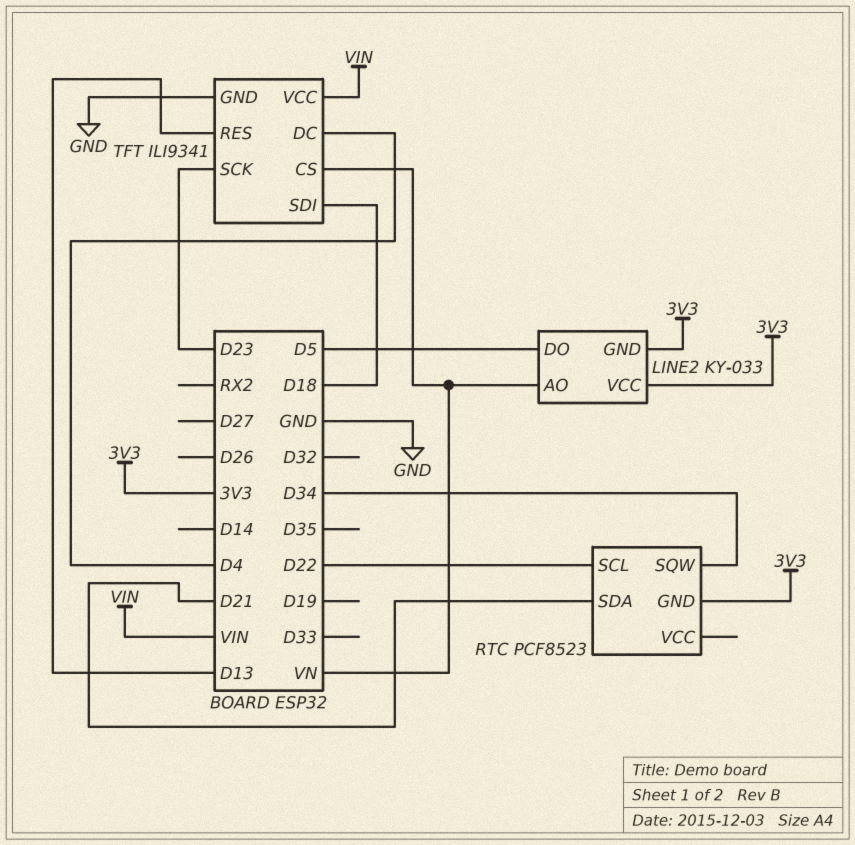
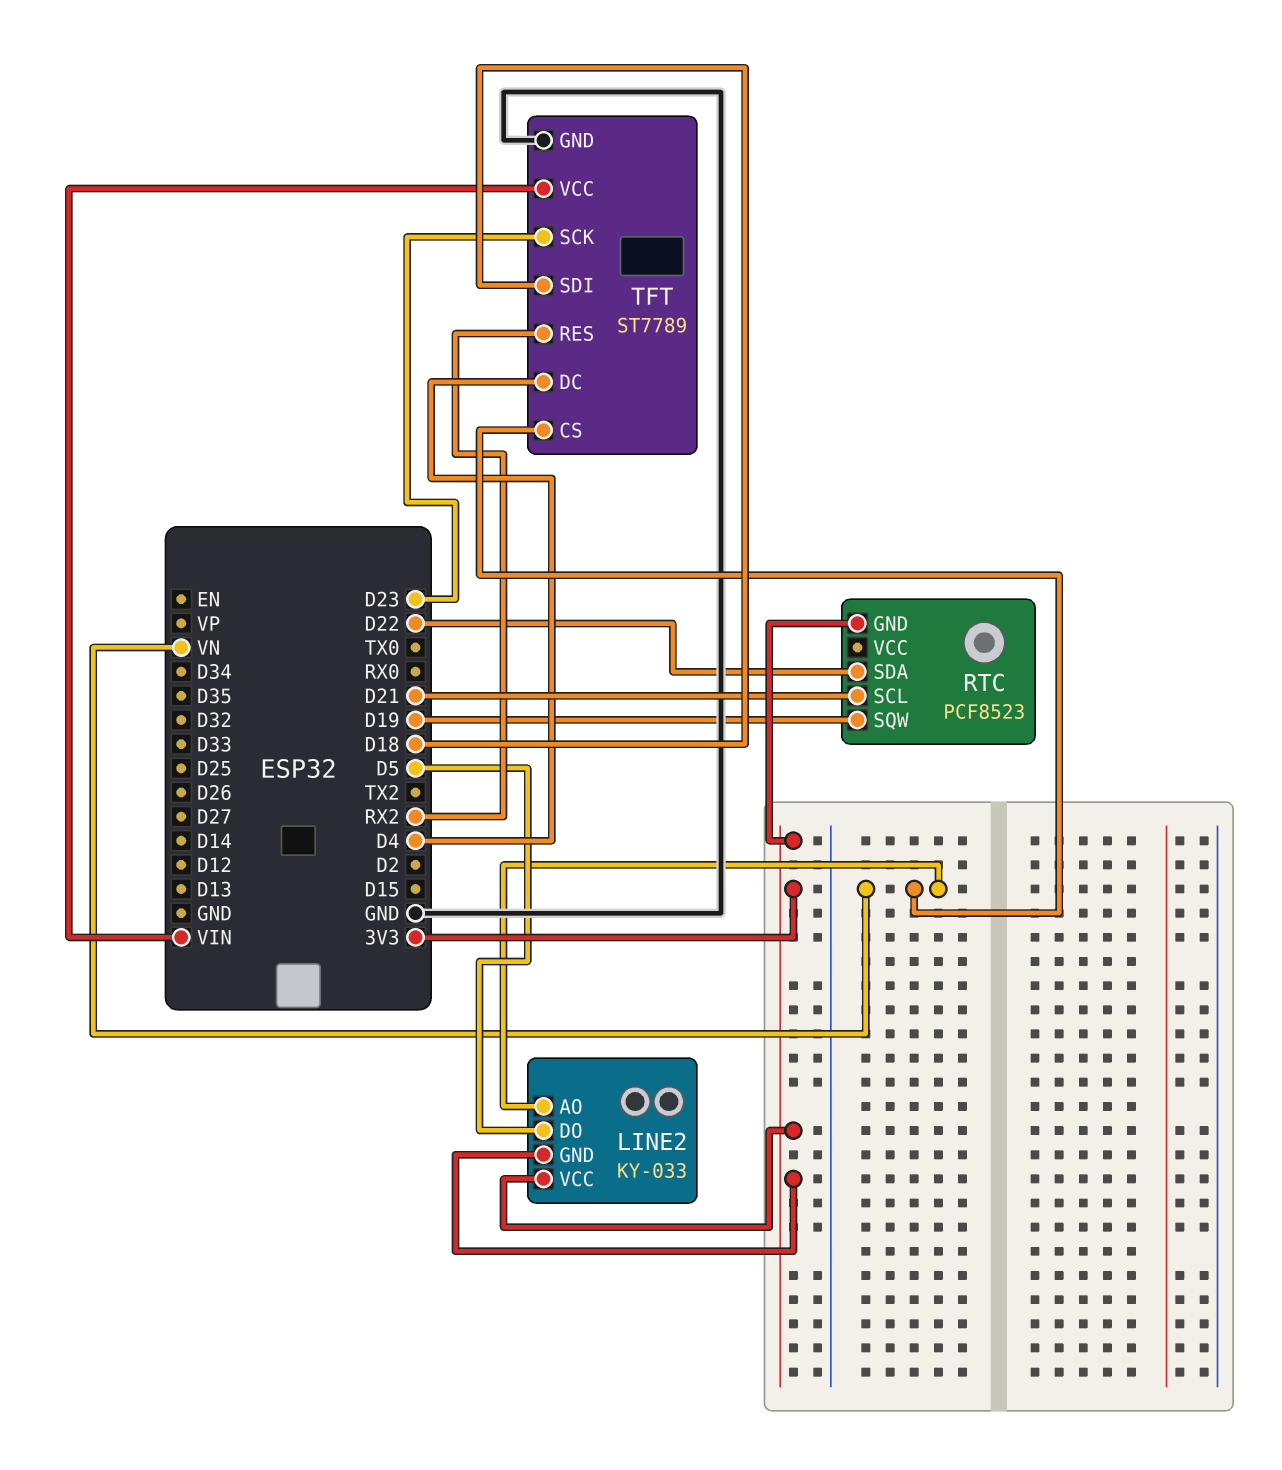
RTC pin SCL: D22 -> D21
RTC pin SDA: D21 -> D22
RTC pin SQW: D34 -> D19
TFT: ILI9341 -> ST7789
TFT pin RES: D13 -> RX2

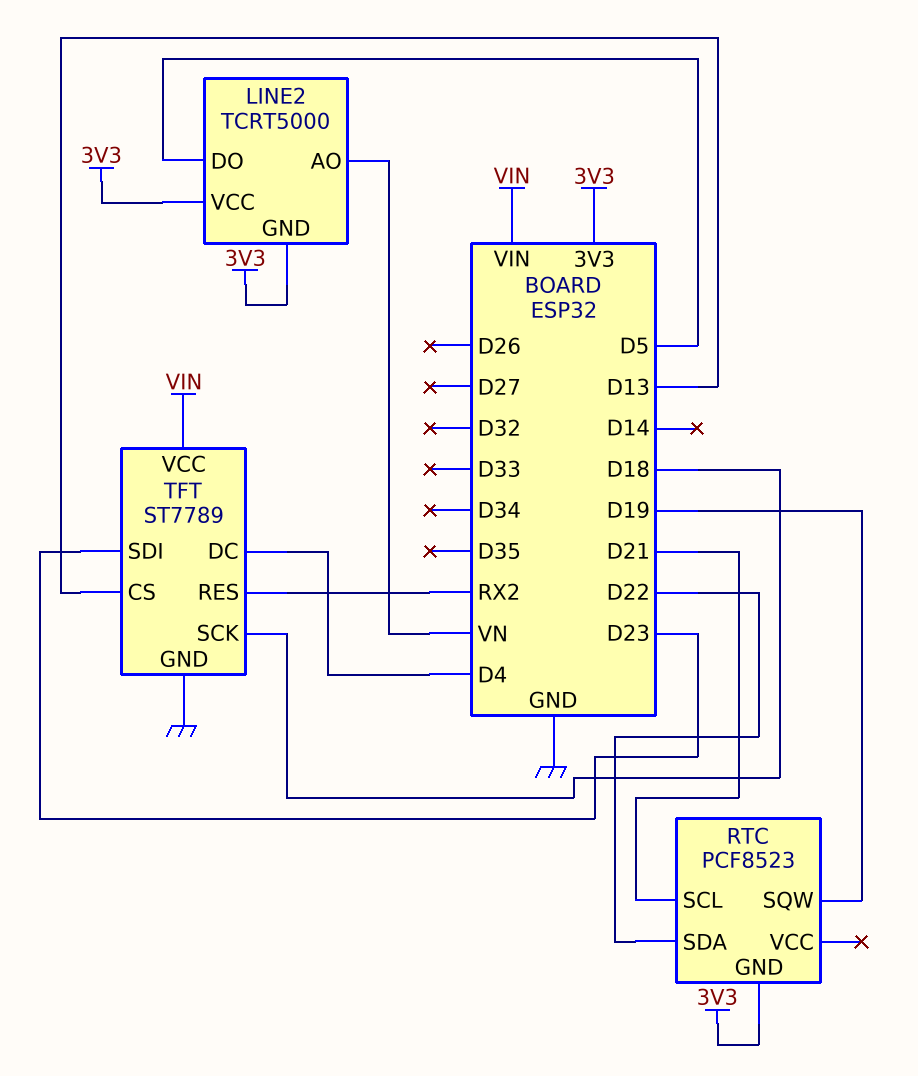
LINE2: KY-033 -> TCRT5000
TFT pin CS: VN -> D13
TFT pin SCK: D23 -> D18
TFT pin SDI: D18 -> D23

